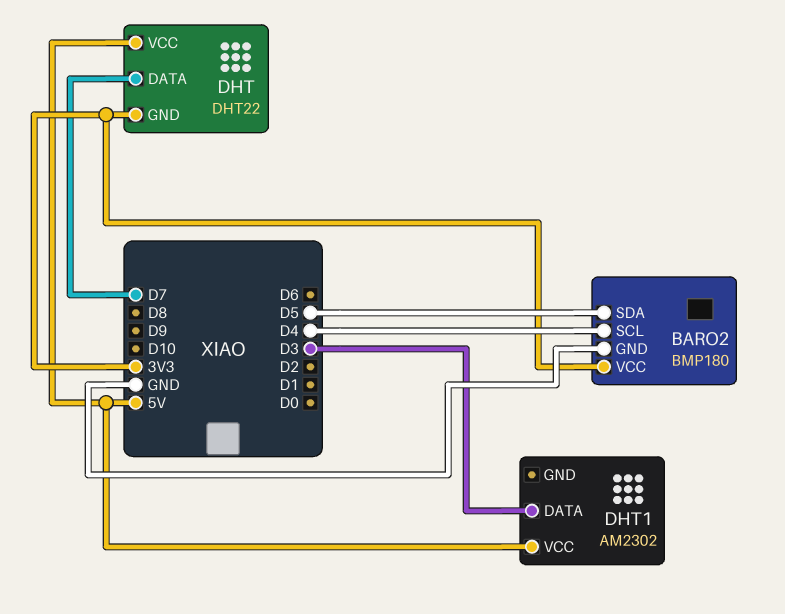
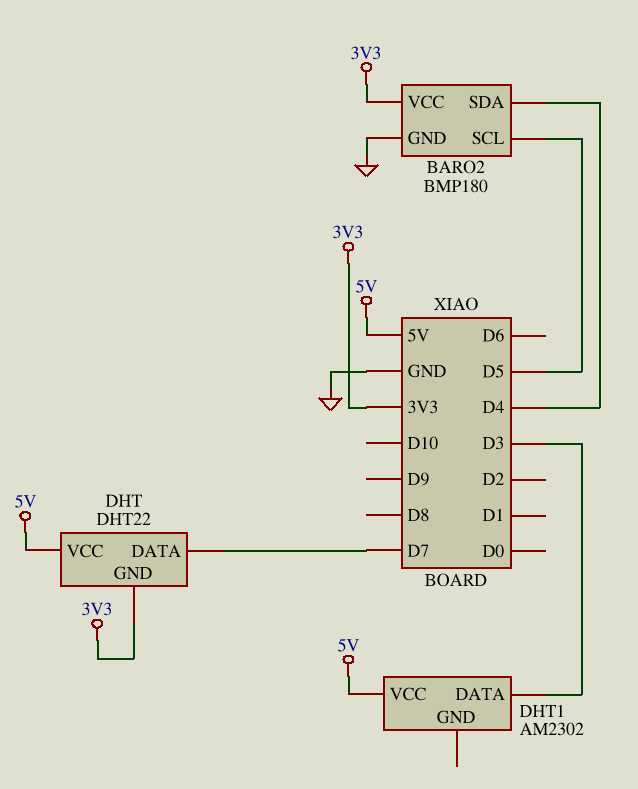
BARO2 pin SCL: D4 -> D5
BARO2 pin SDA: D5 -> D4

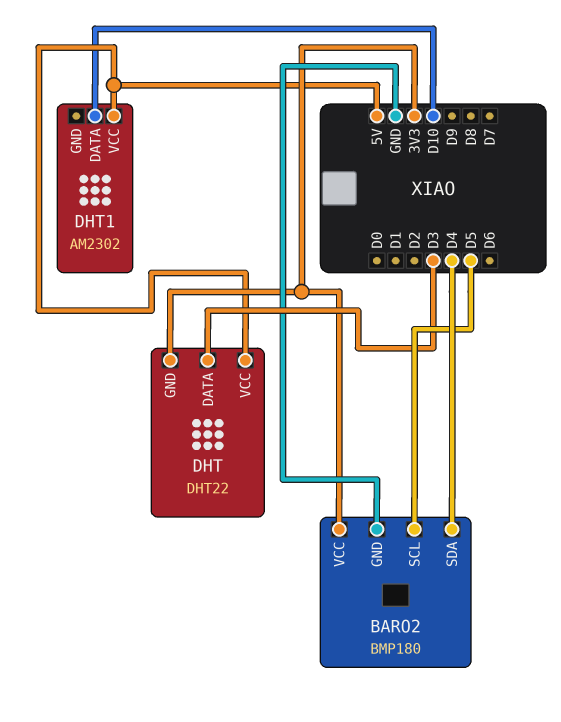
DHT pin DATA: D7 -> D3
DHT1 pin DATA: D3 -> D10

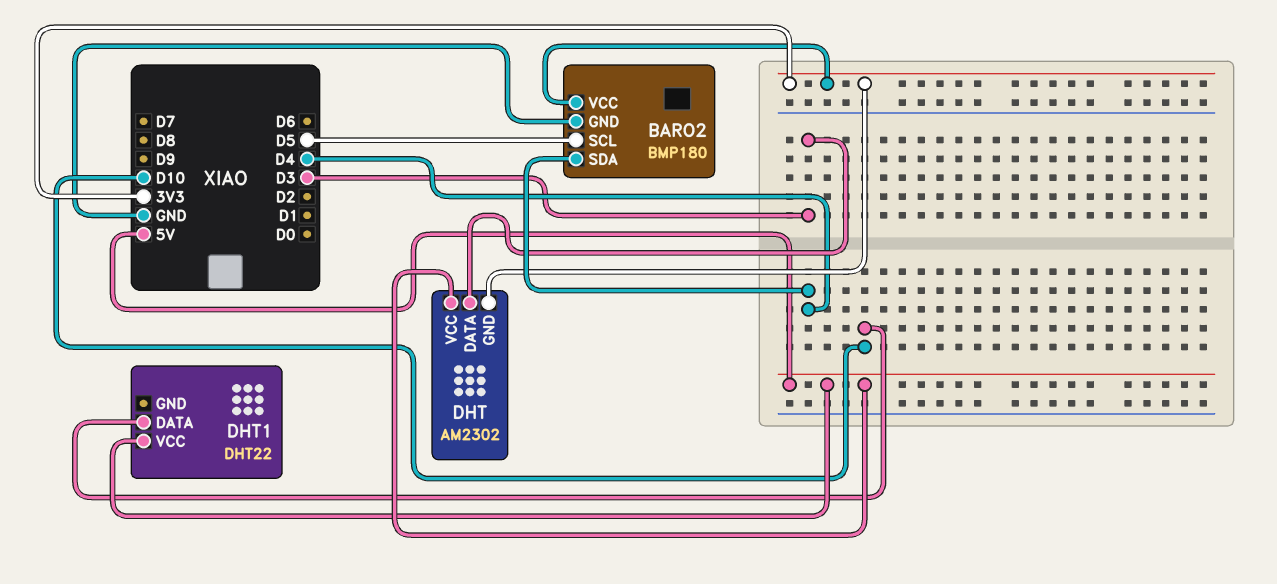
DHT: DHT22 -> AM2302
DHT1: AM2302 -> DHT22

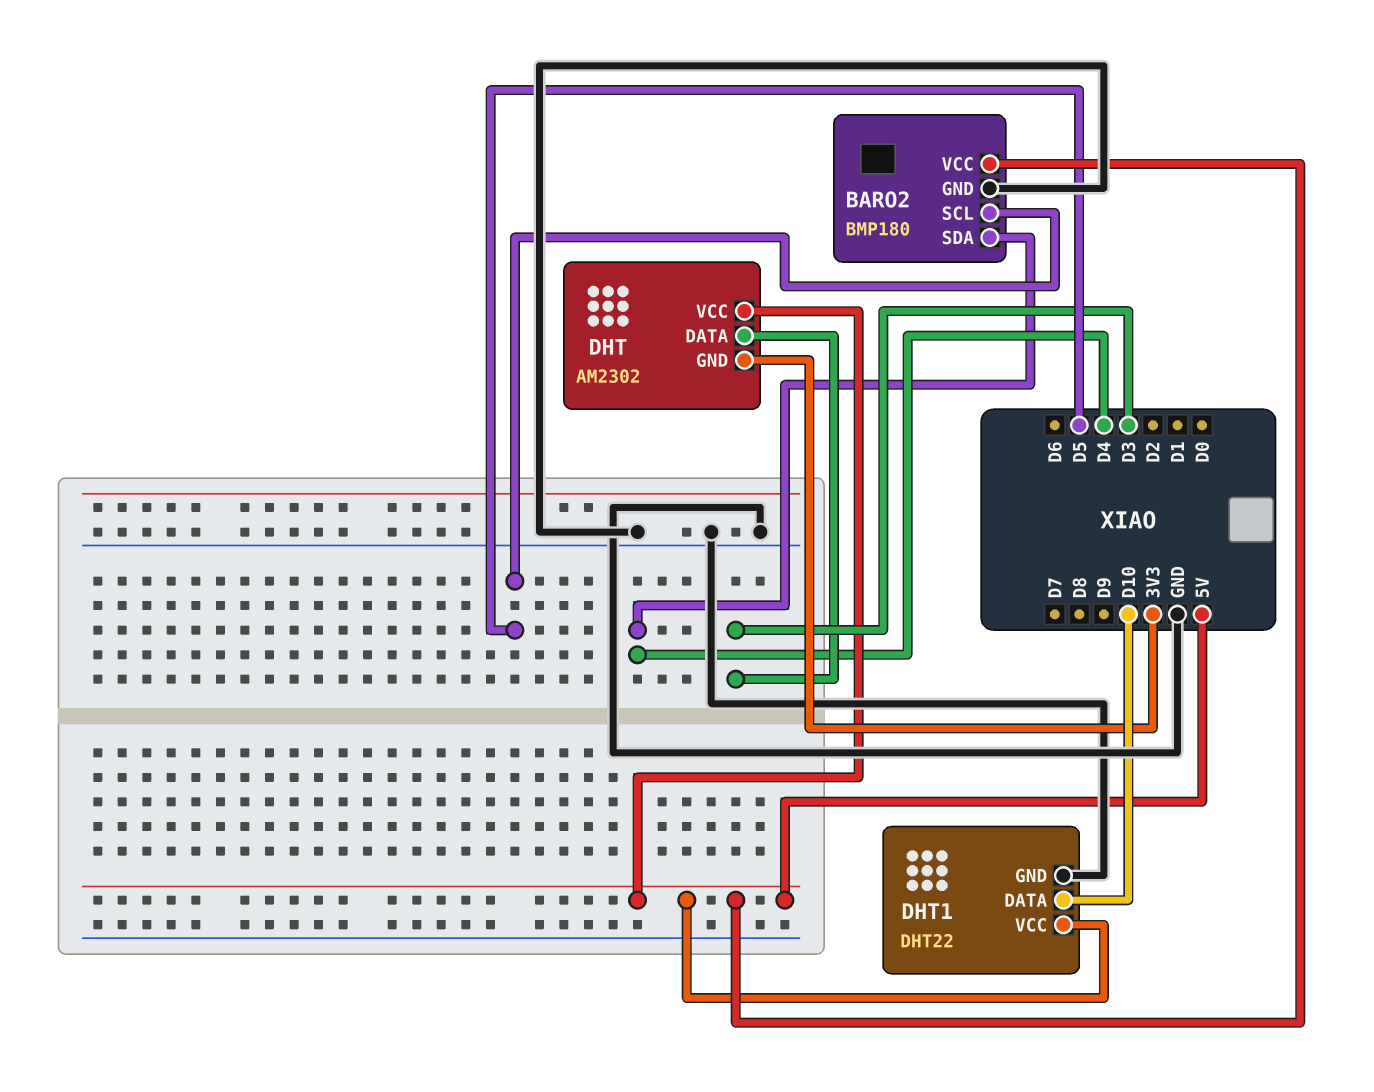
BARO2 pin VCC: 3V3 -> 5V
DHT1 pin GND: none -> GND

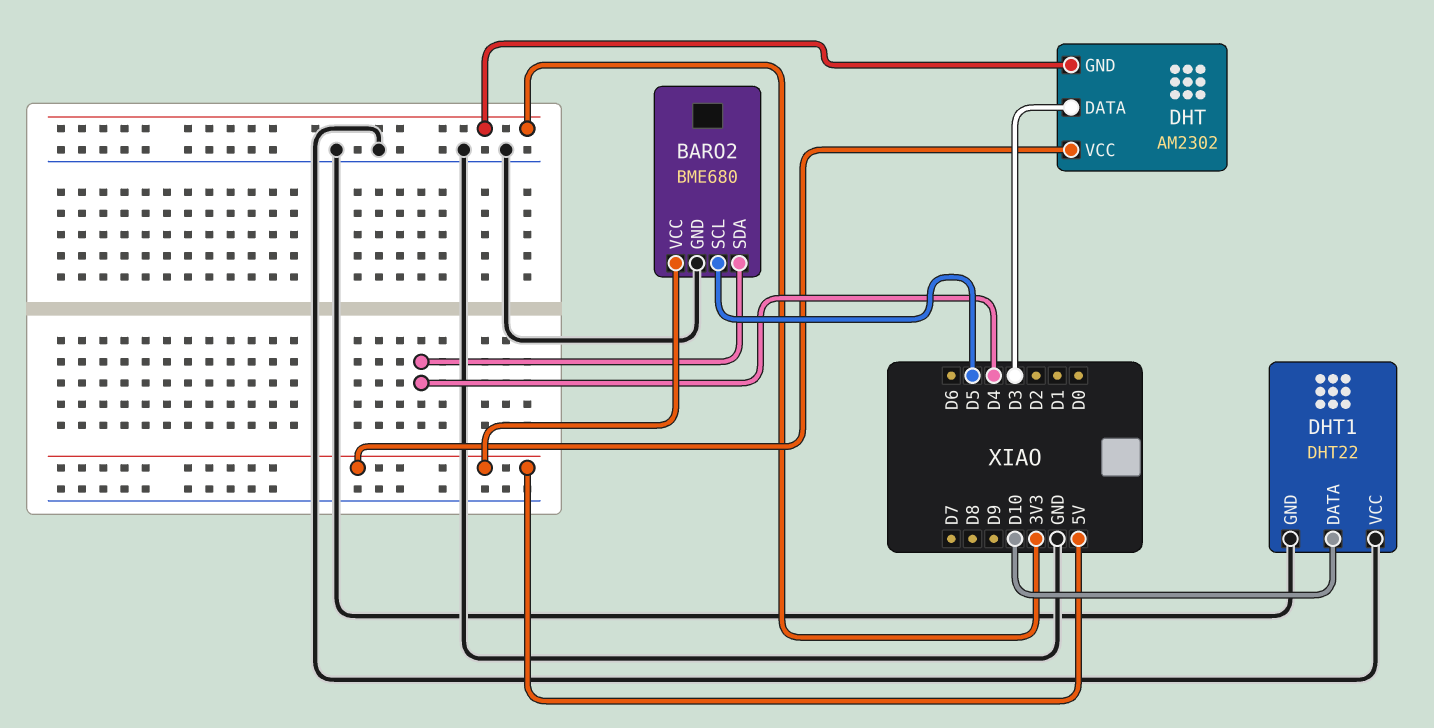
BARO2: BMP180 -> BME680
DHT1 pin VCC: 5V -> GND

